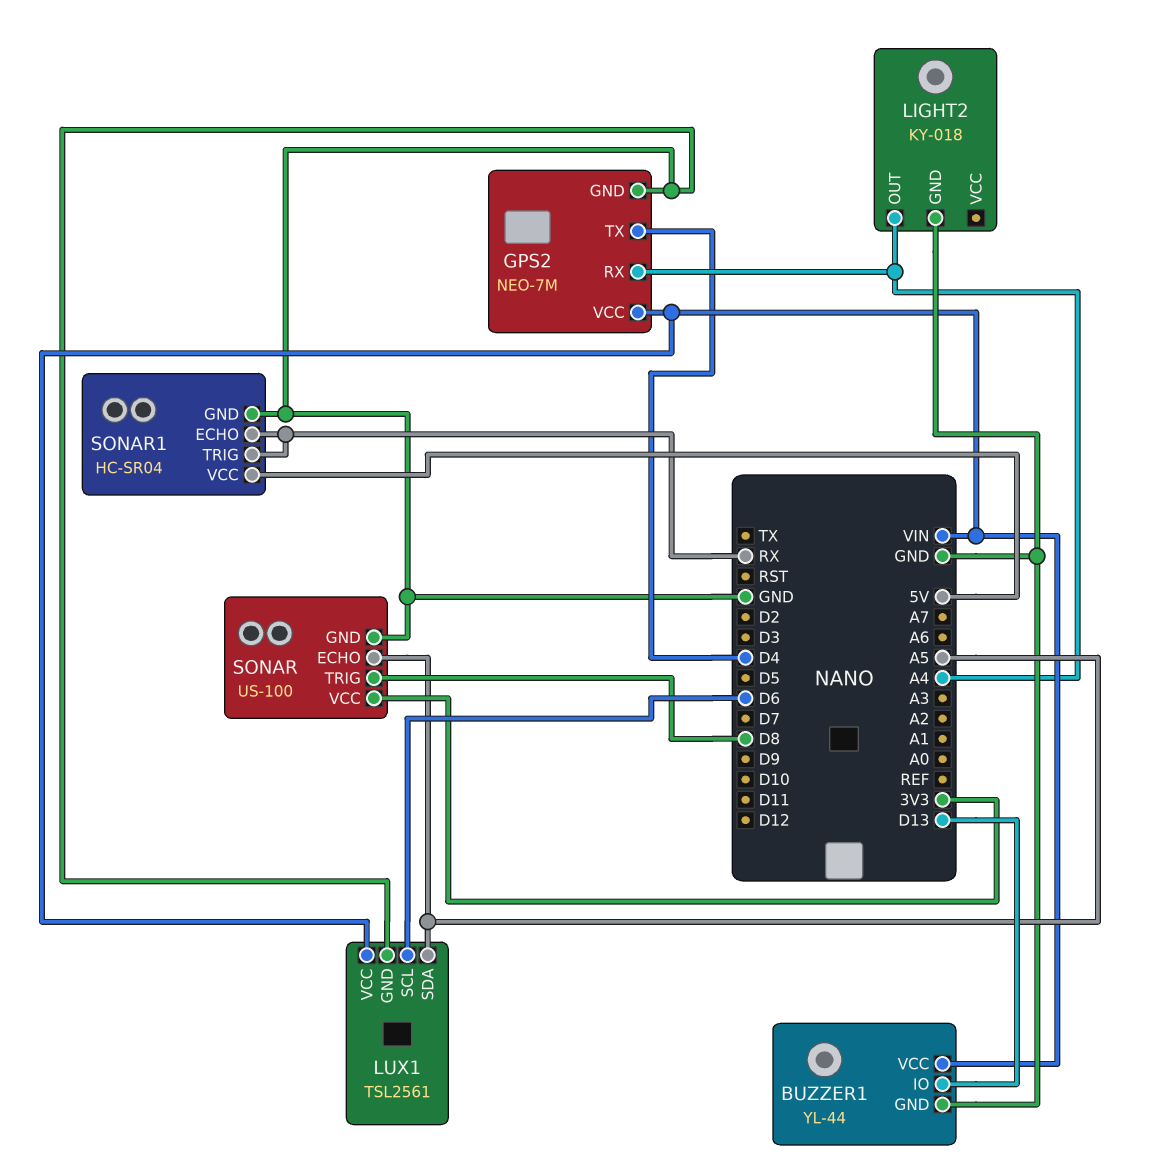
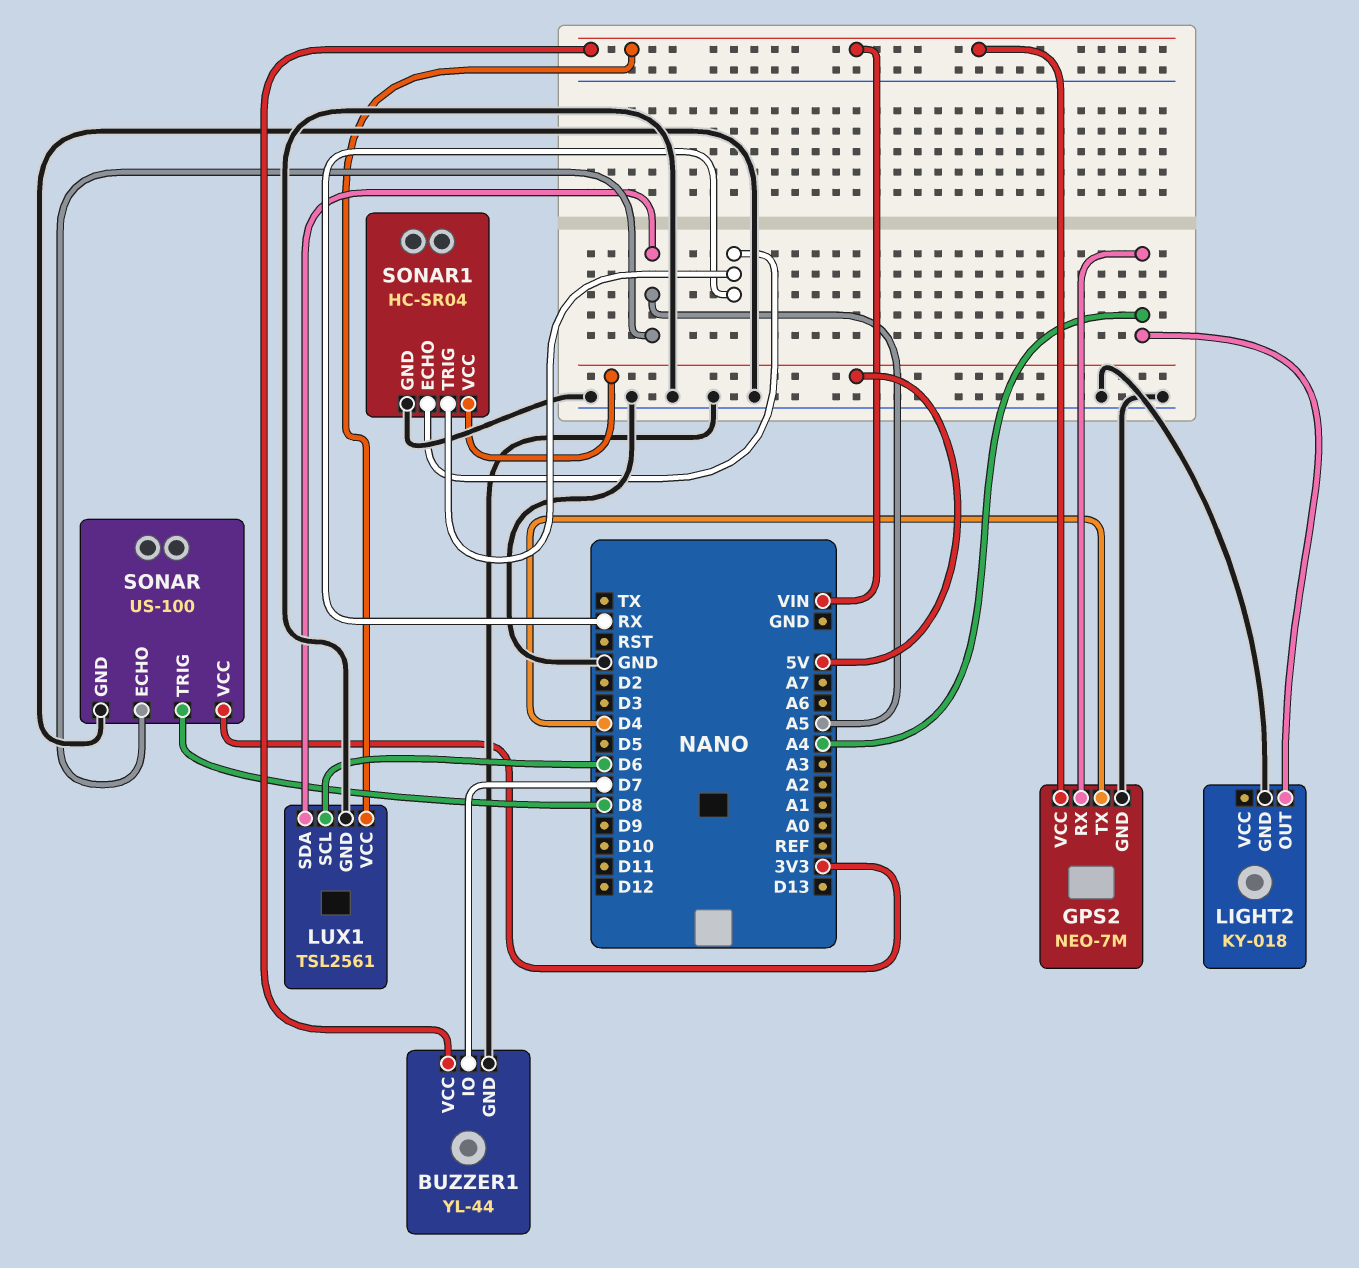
BUZZER1 pin IO: D13 -> D7

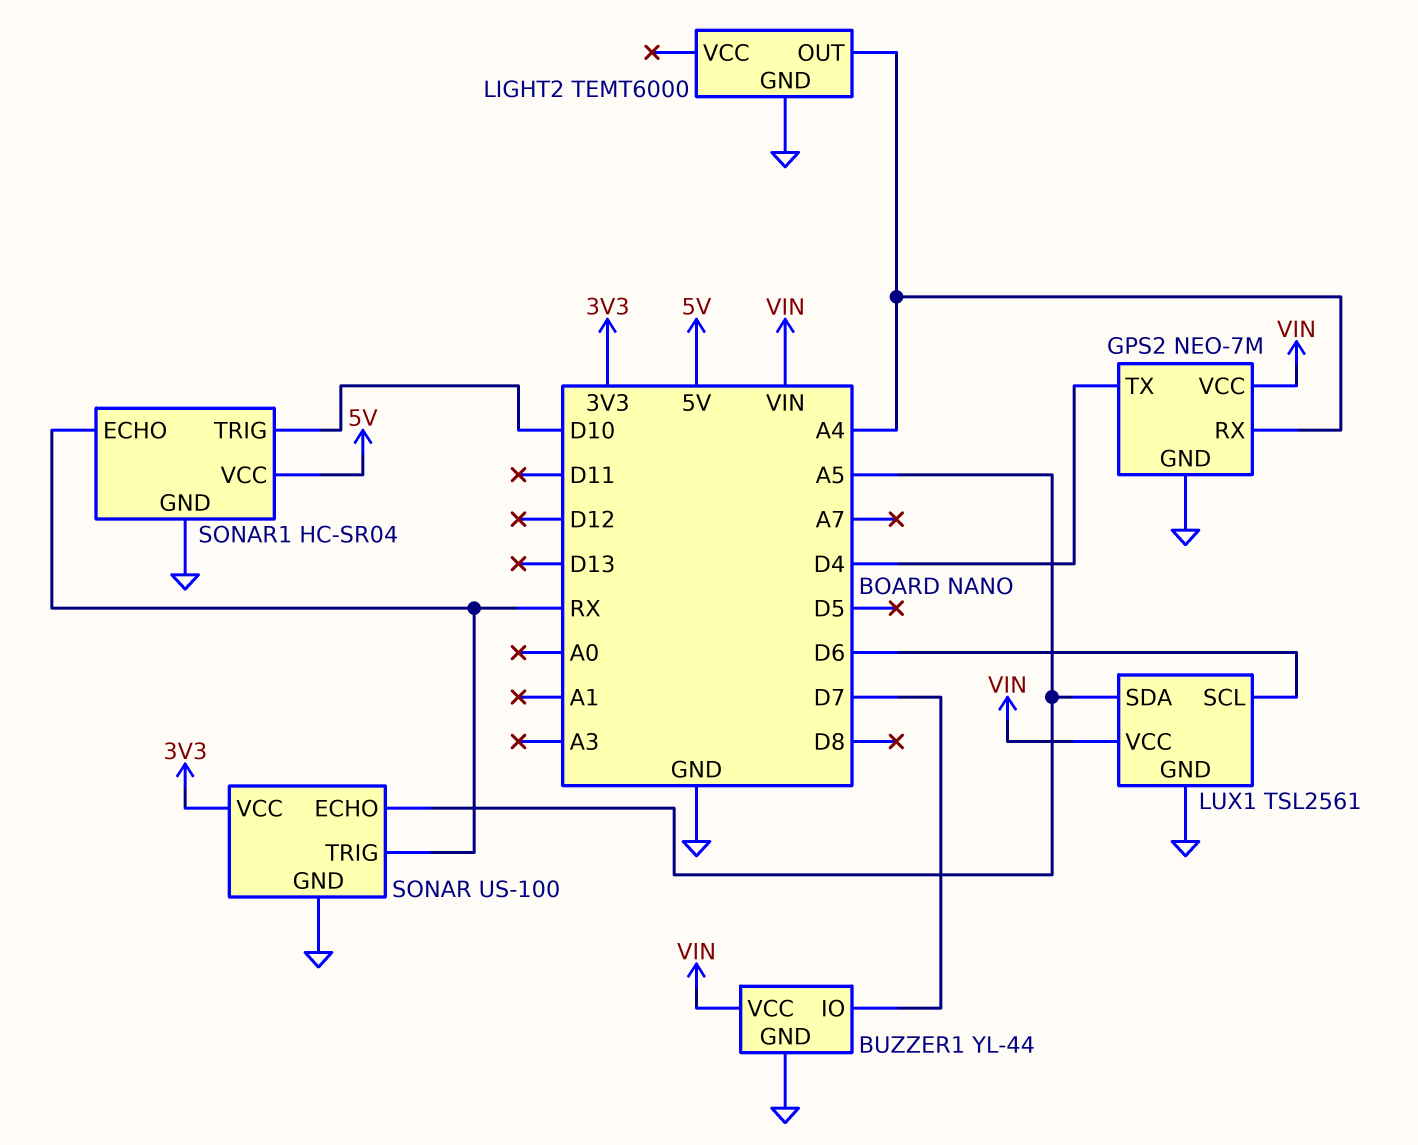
LIGHT2: KY-018 -> TEMT6000
SONAR pin TRIG: D8 -> RX
SONAR1 pin TRIG: RX -> D10

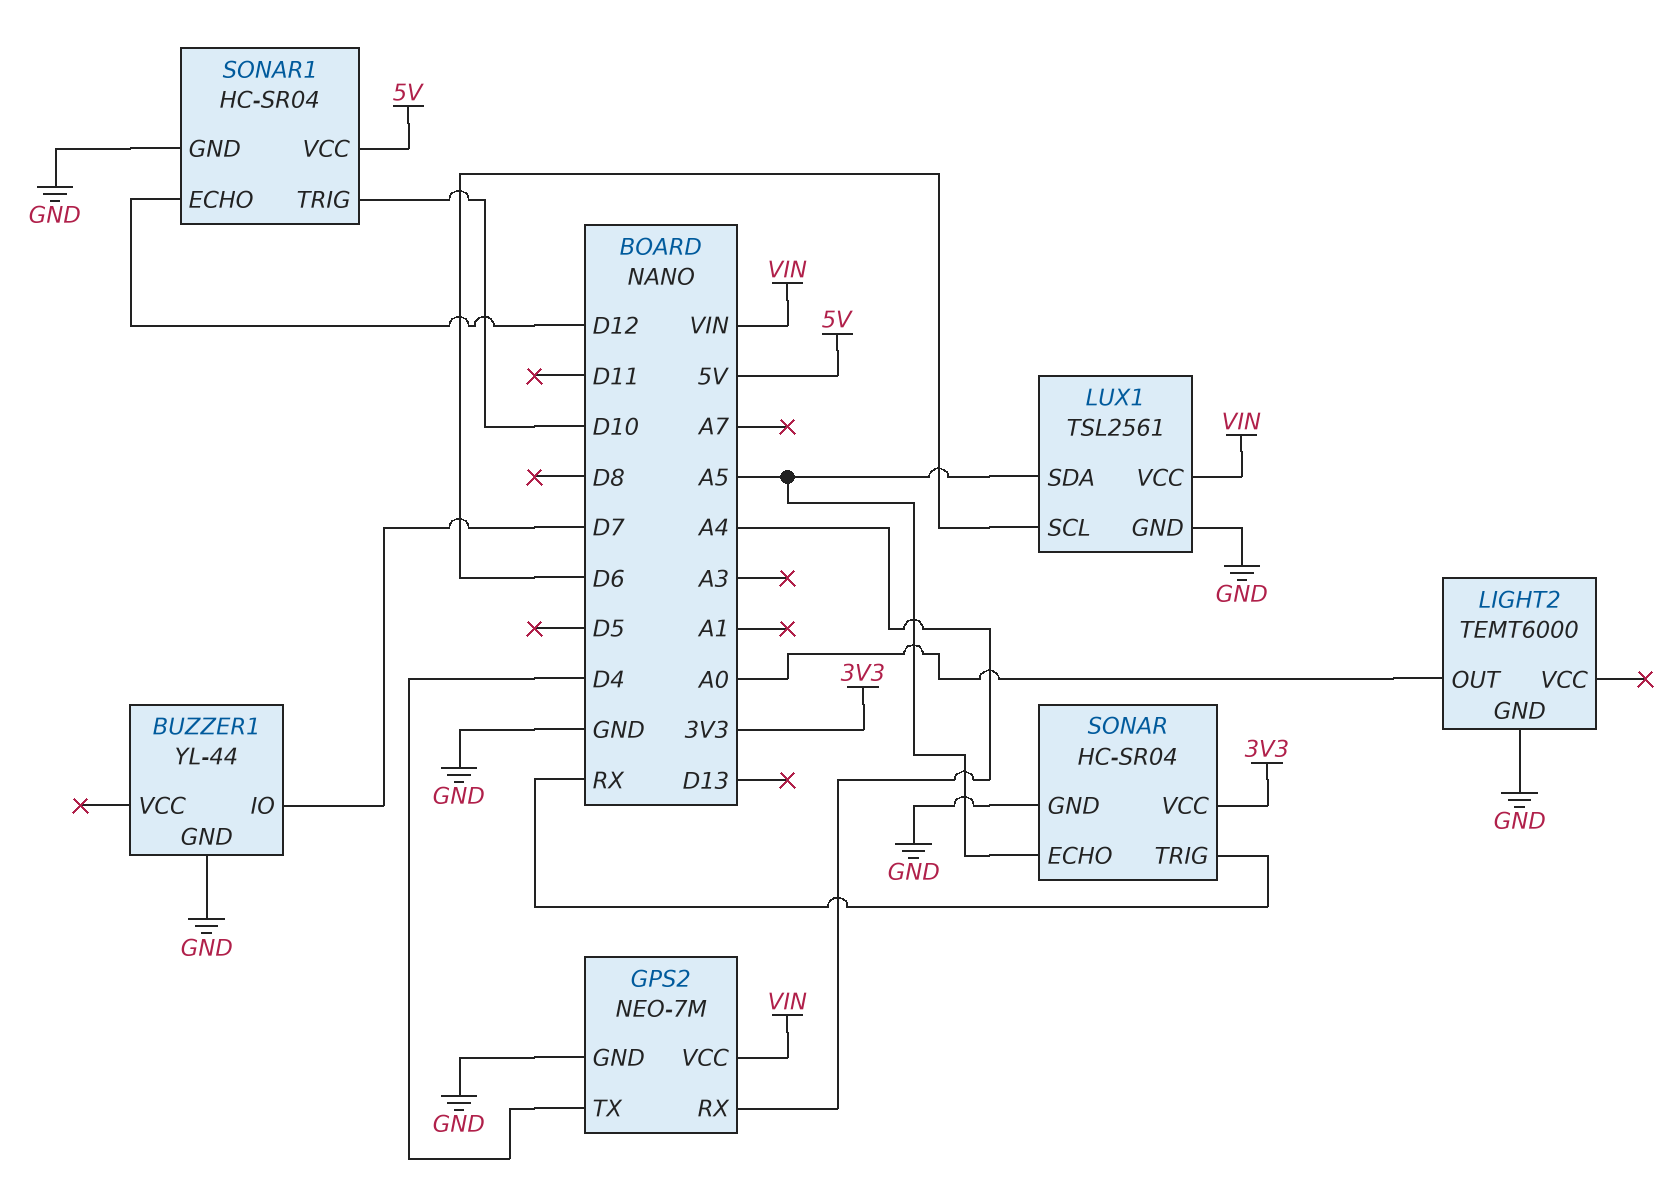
BUZZER1 pin VCC: VIN -> none
LIGHT2 pin OUT: A4 -> A0
SONAR: US-100 -> HC-SR04
SONAR1 pin ECHO: RX -> D12

